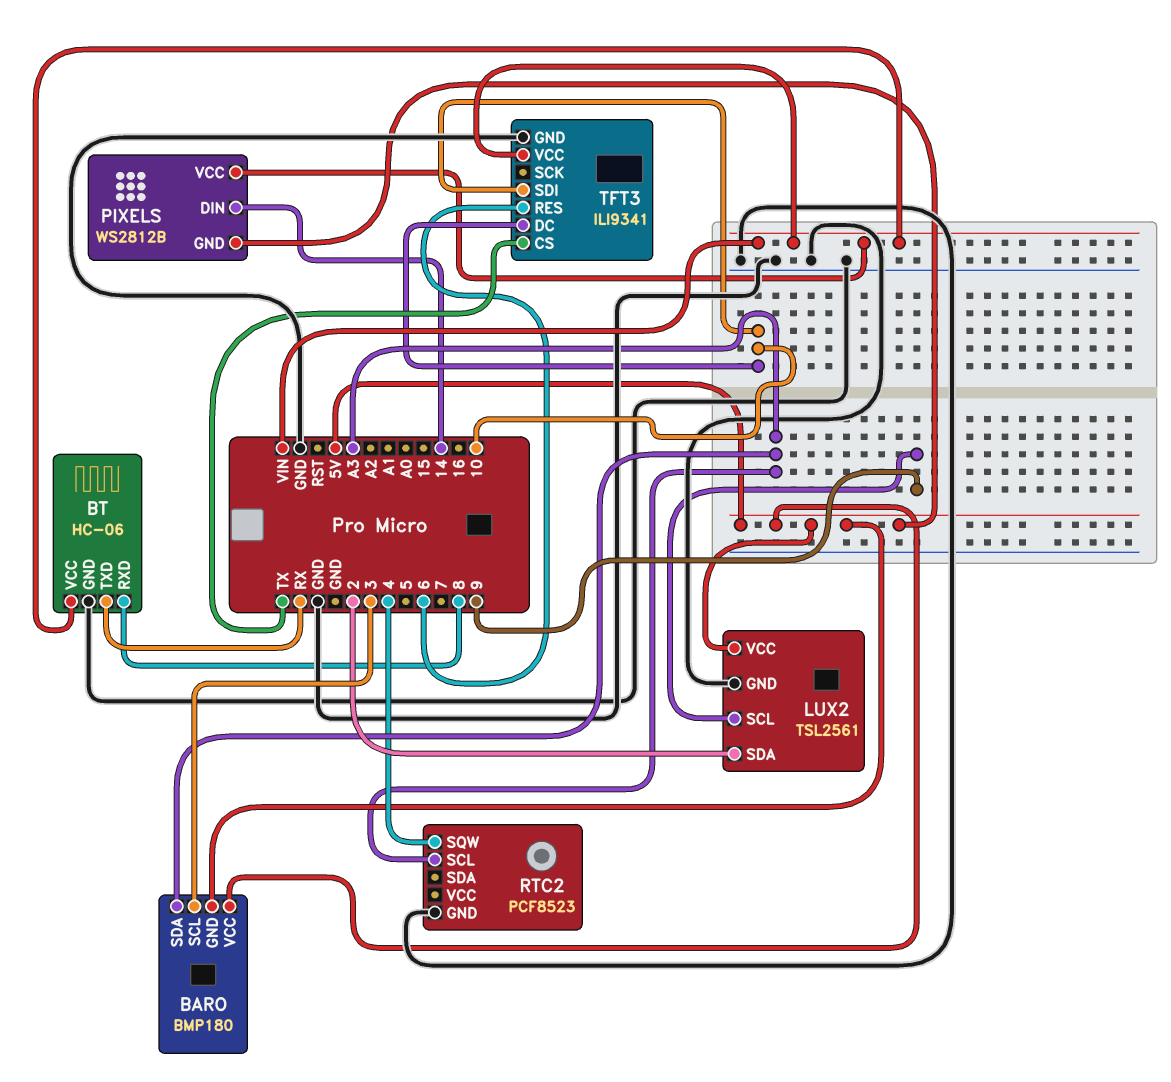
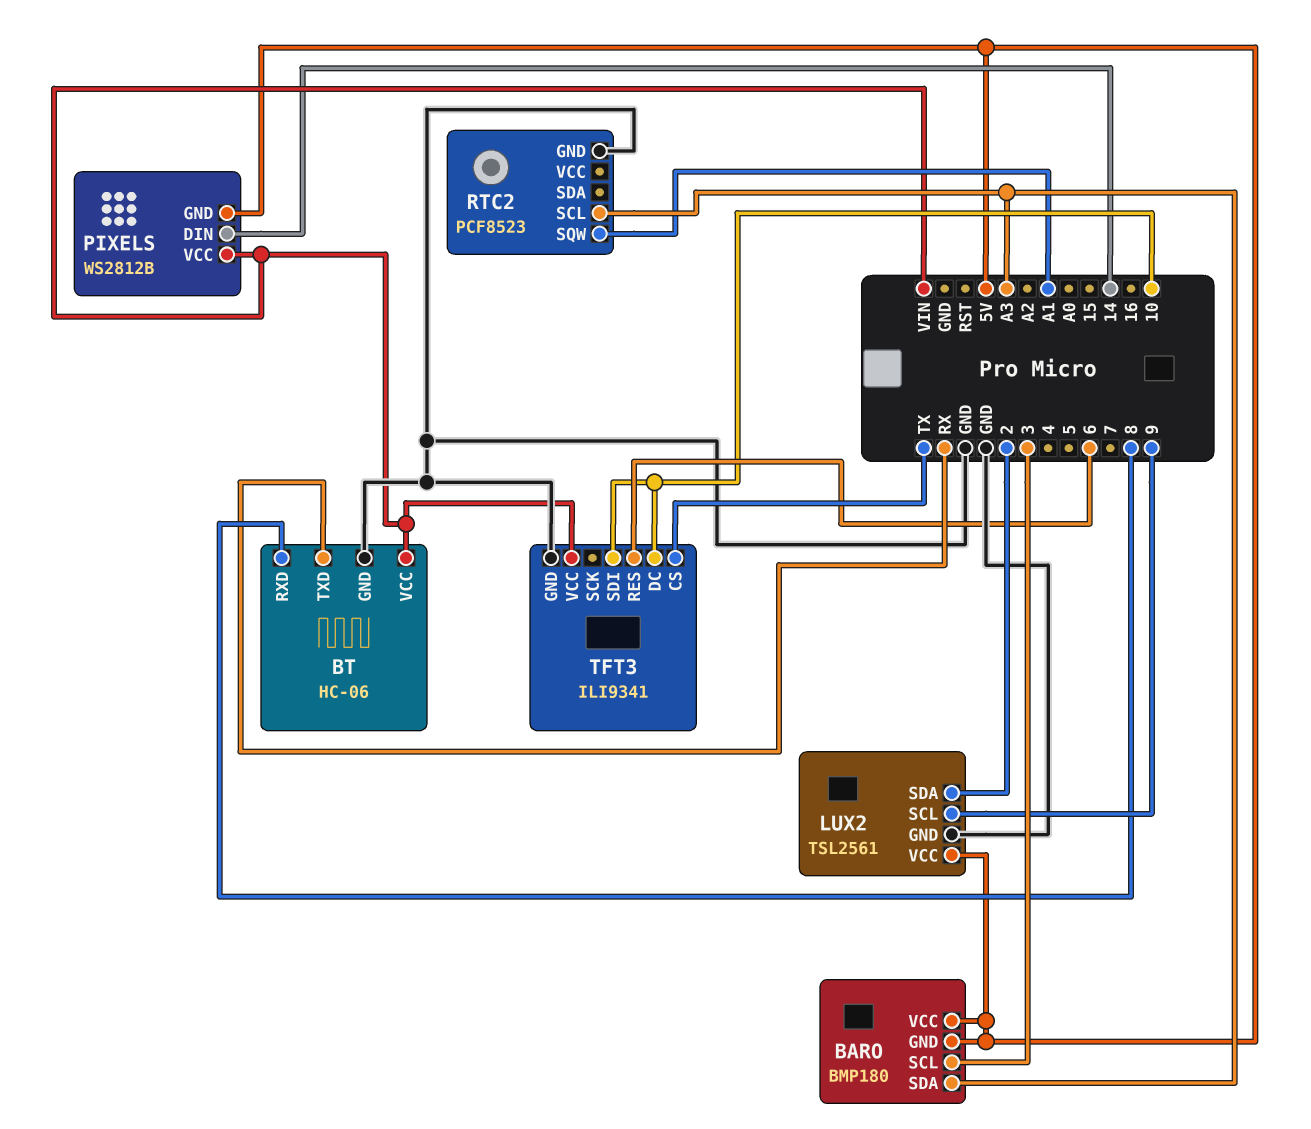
RTC2 pin SQW: 4 -> A1

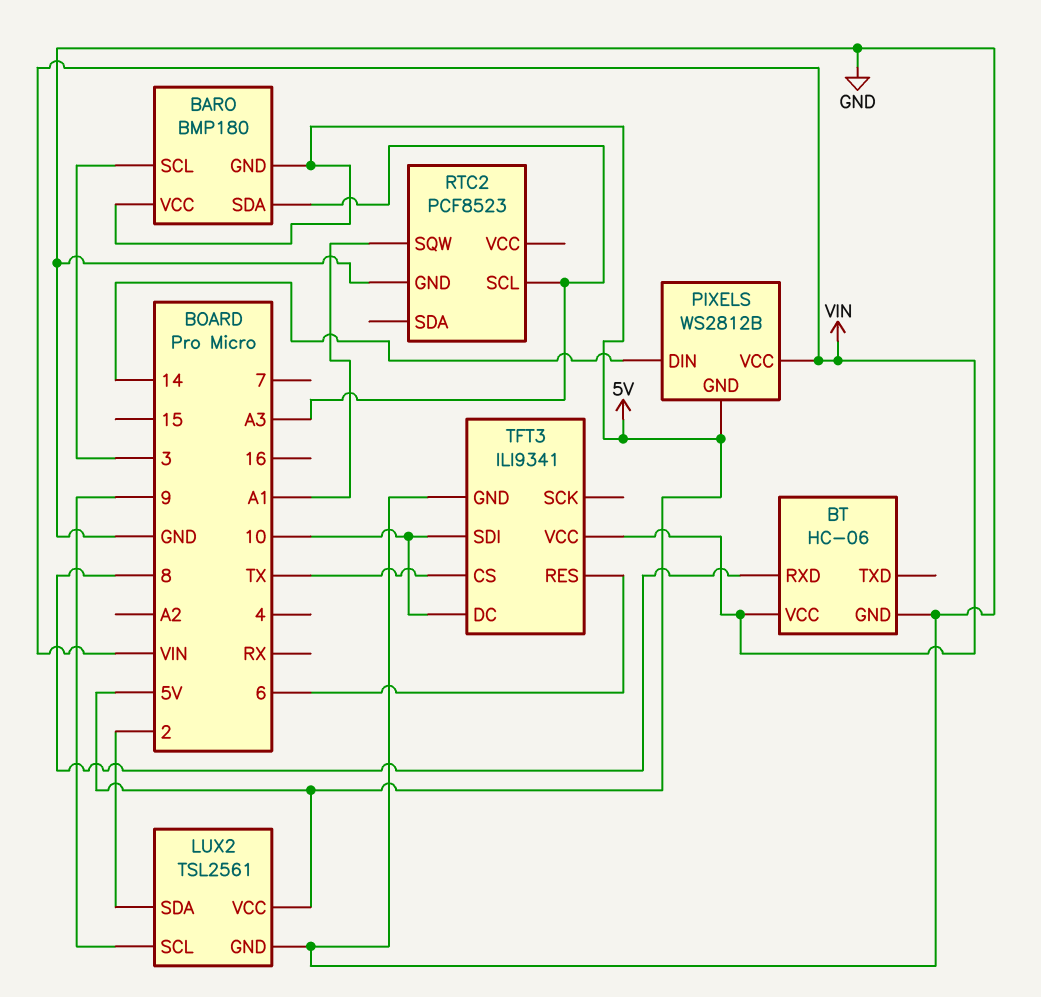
BT pin TXD: RX -> none

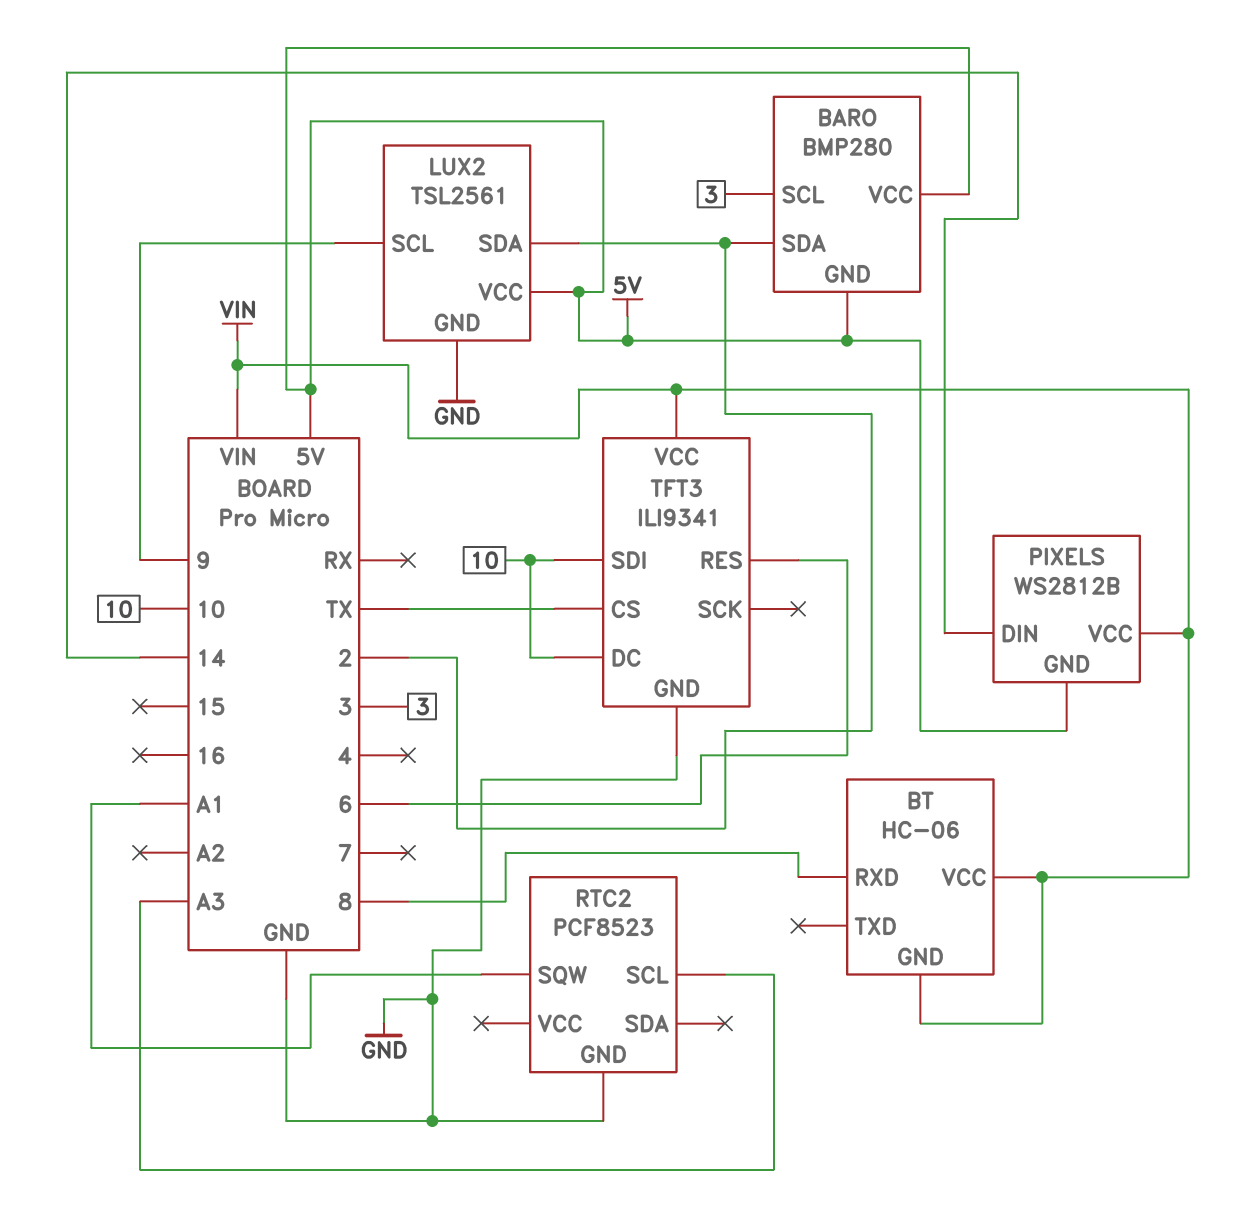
BARO: BMP180 -> BMP280
BARO pin SDA: A3 -> 2
BT pin GND: GND -> VIN

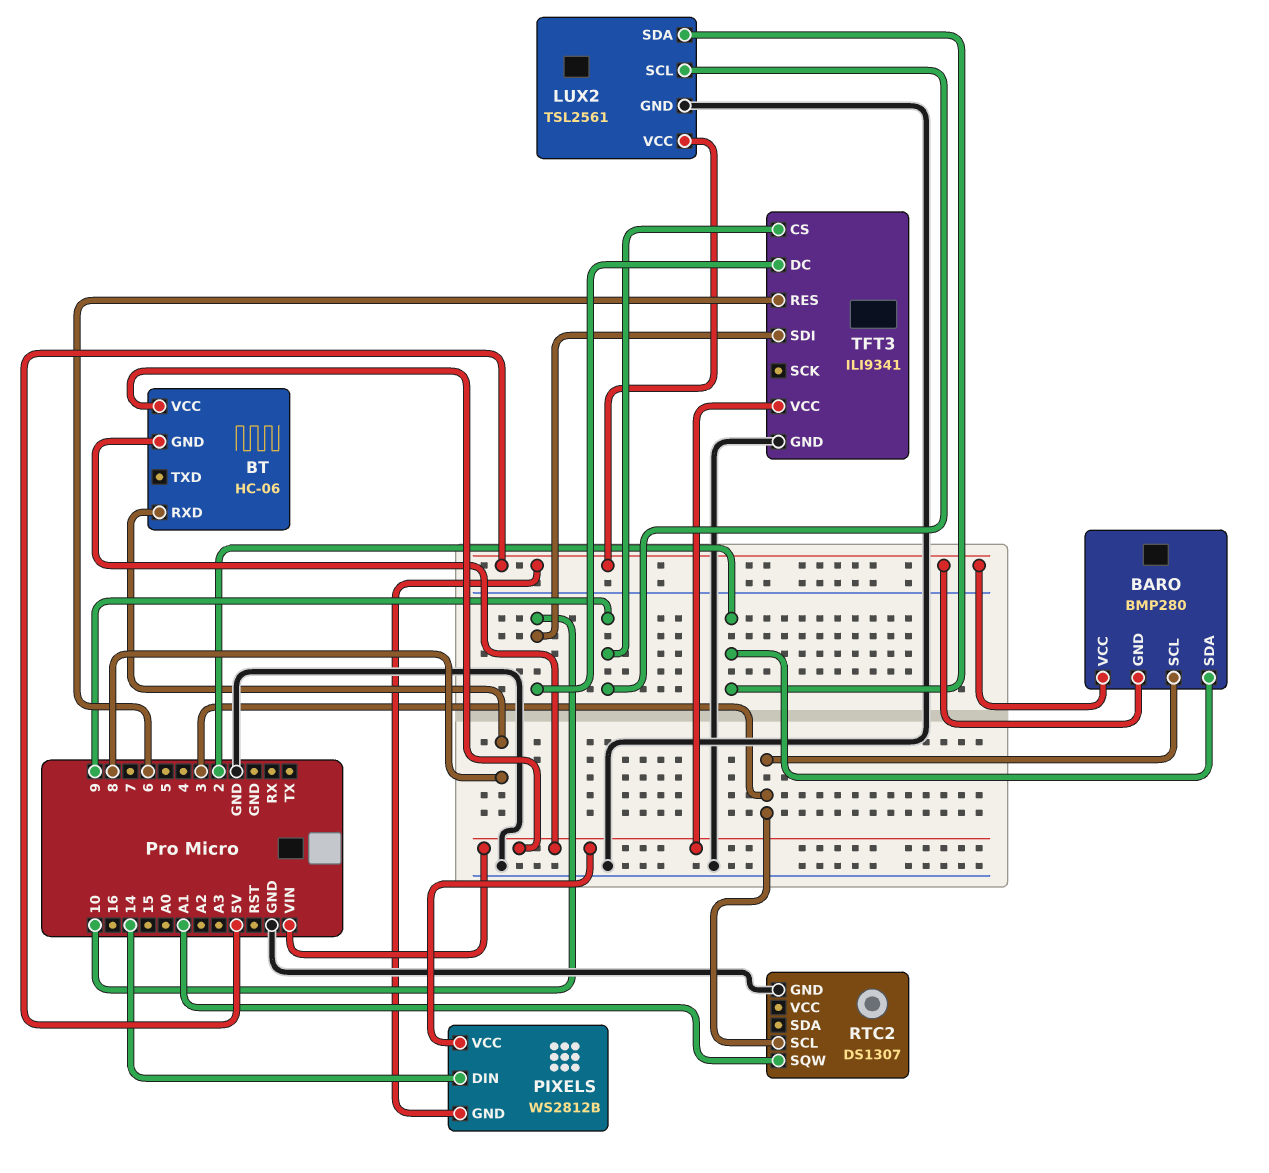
RTC2: PCF8523 -> DS1307
RTC2 pin SCL: A3 -> 3
TFT3 pin CS: TX -> 9

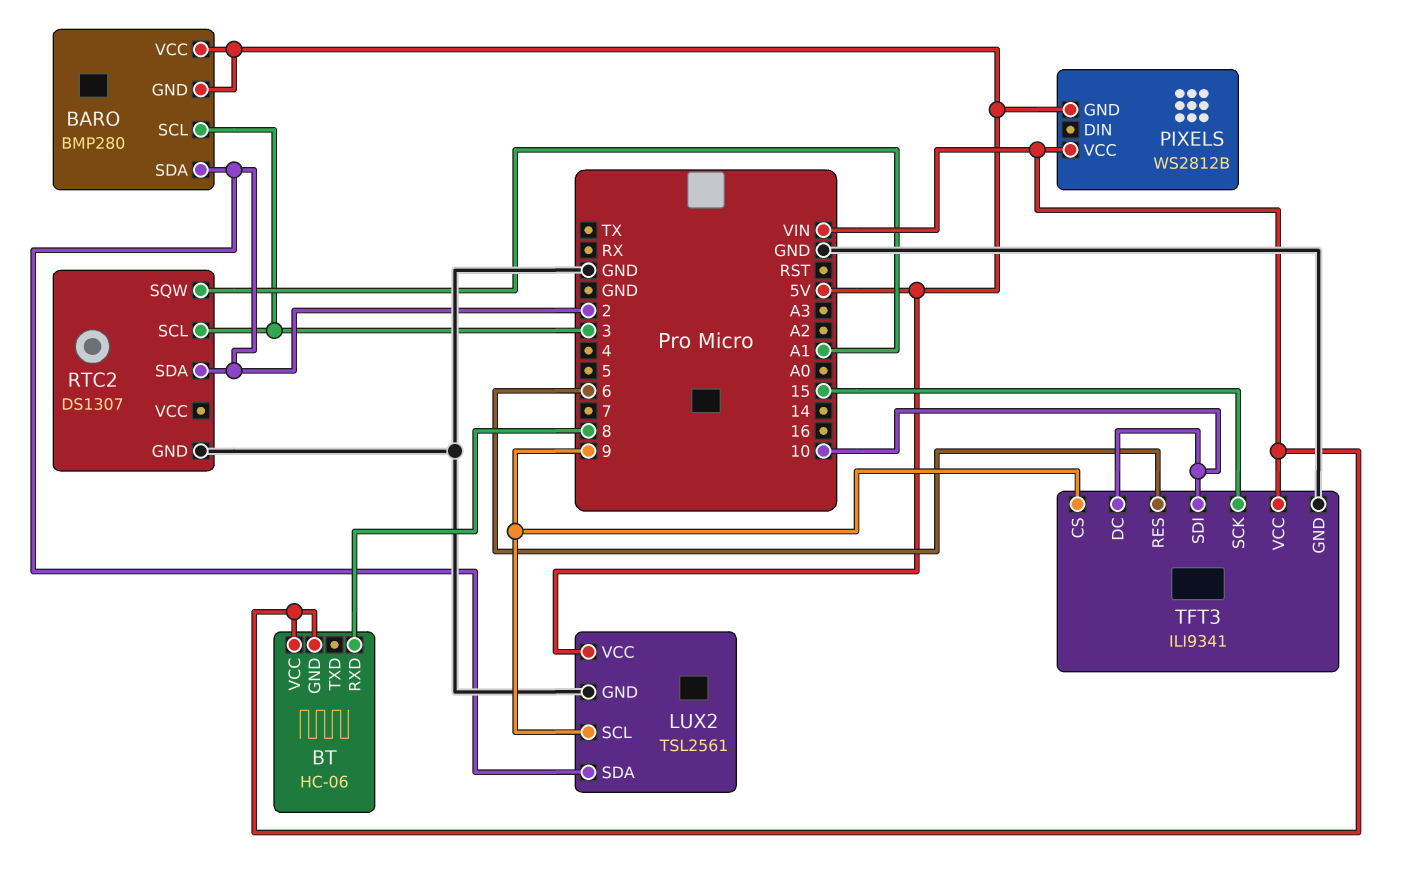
PIXELS pin DIN: 14 -> none
RTC2 pin SDA: none -> 2
TFT3 pin SCK: none -> 15

